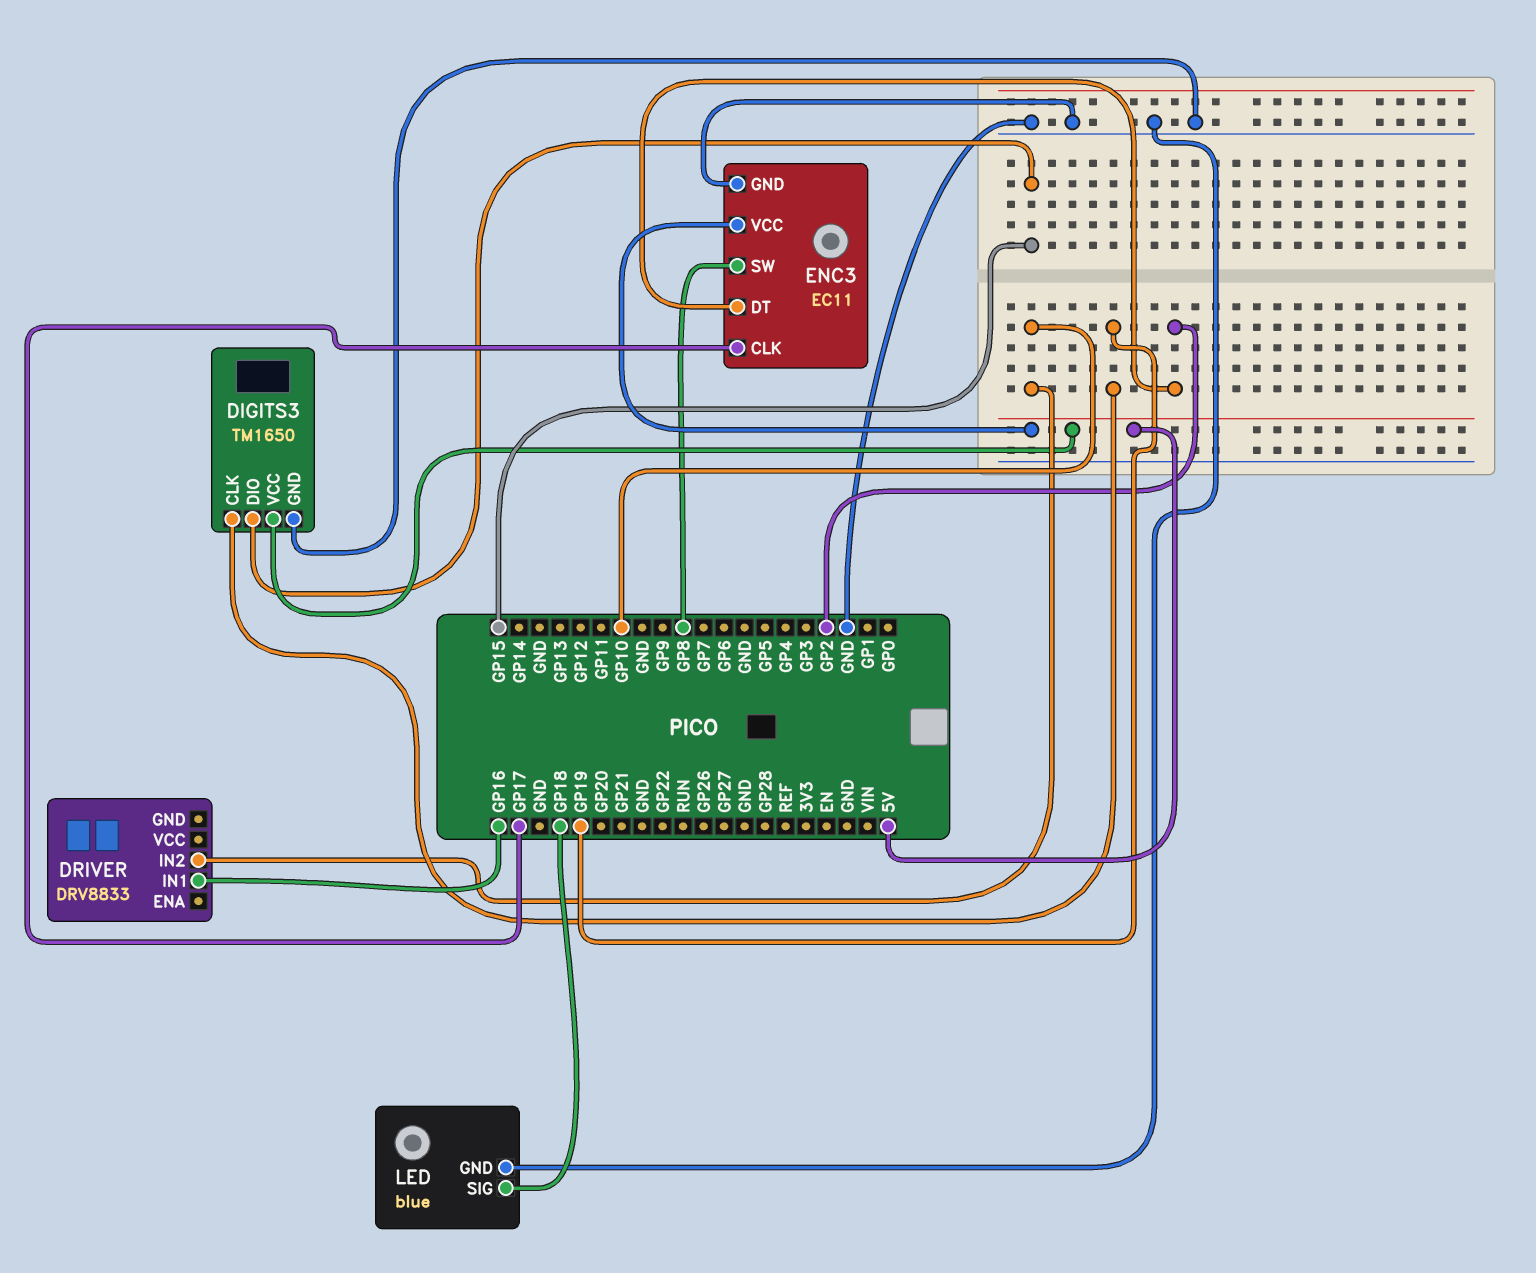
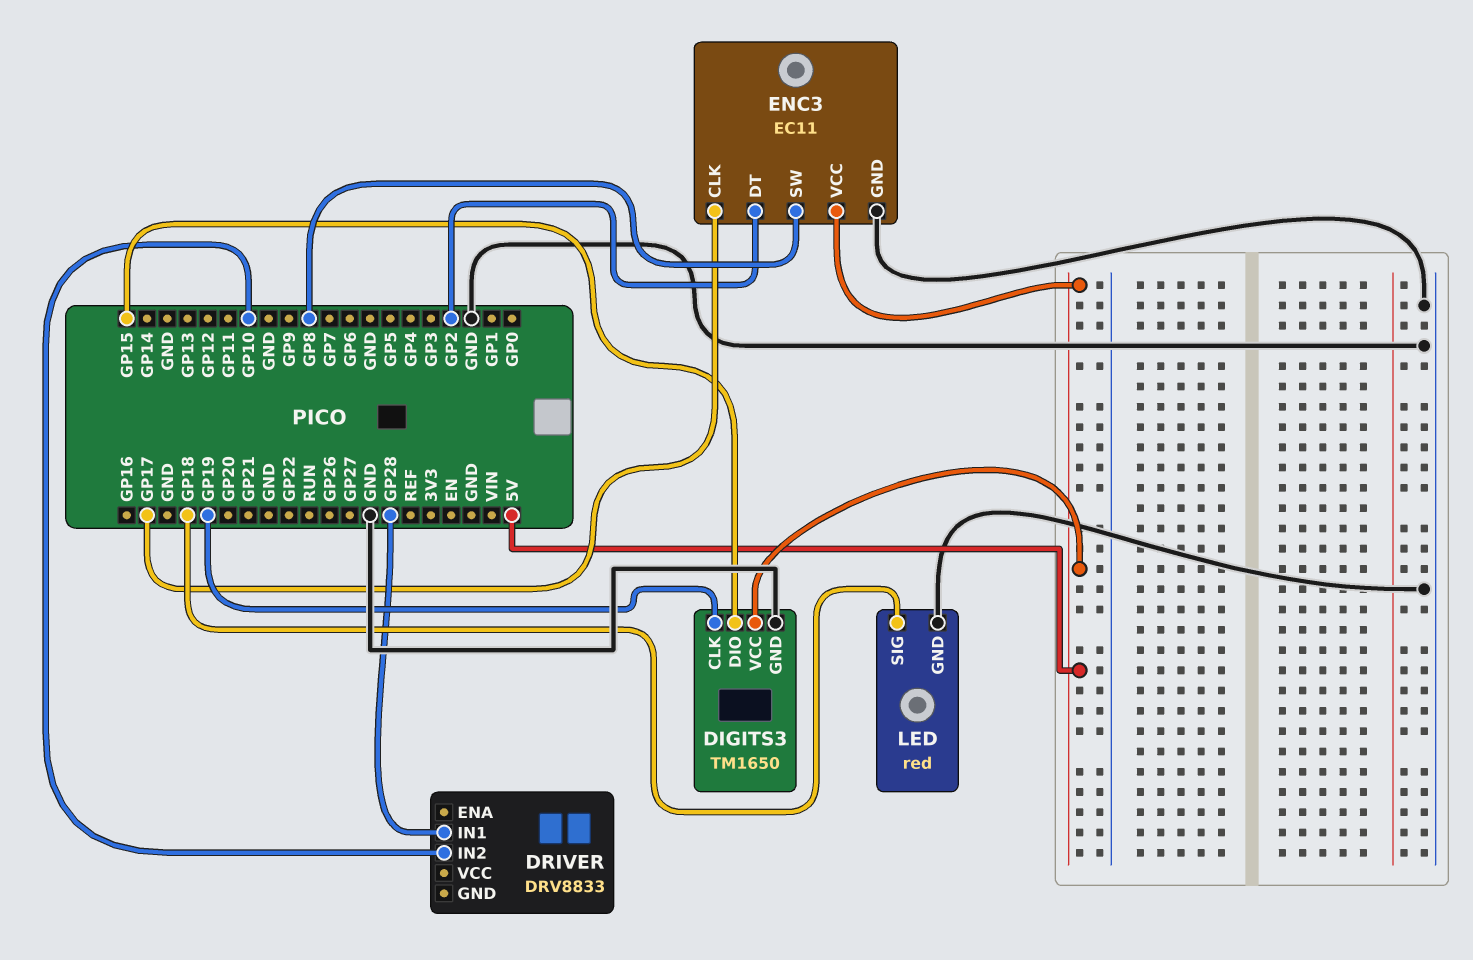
DRIVER pin IN1: GP16 -> GP28
LED: blue -> red

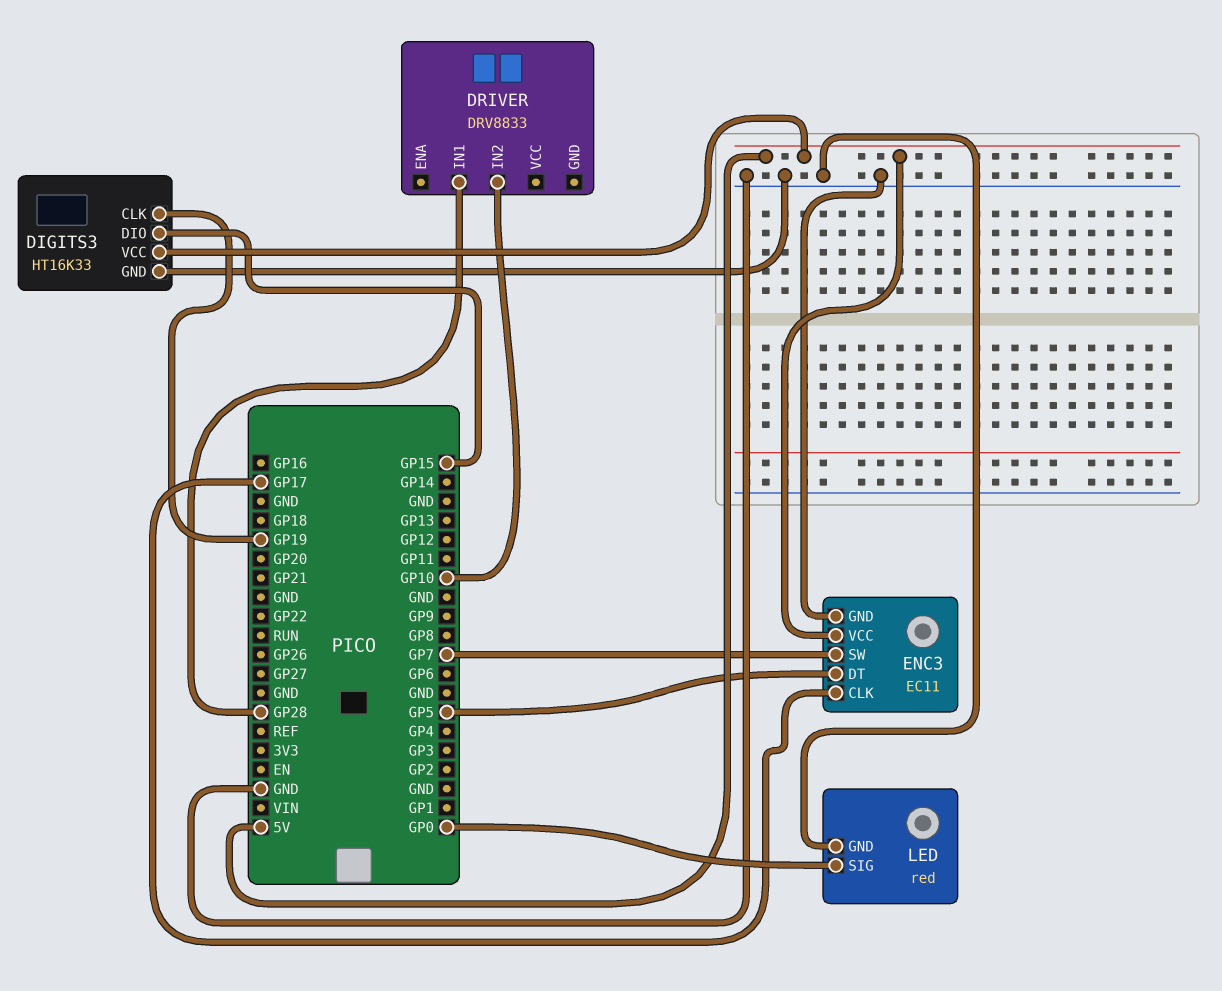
DIGITS3: TM1650 -> HT16K33
ENC3 pin DT: GP2 -> GP5
ENC3 pin SW: GP8 -> GP7
LED pin SIG: GP18 -> GP0

